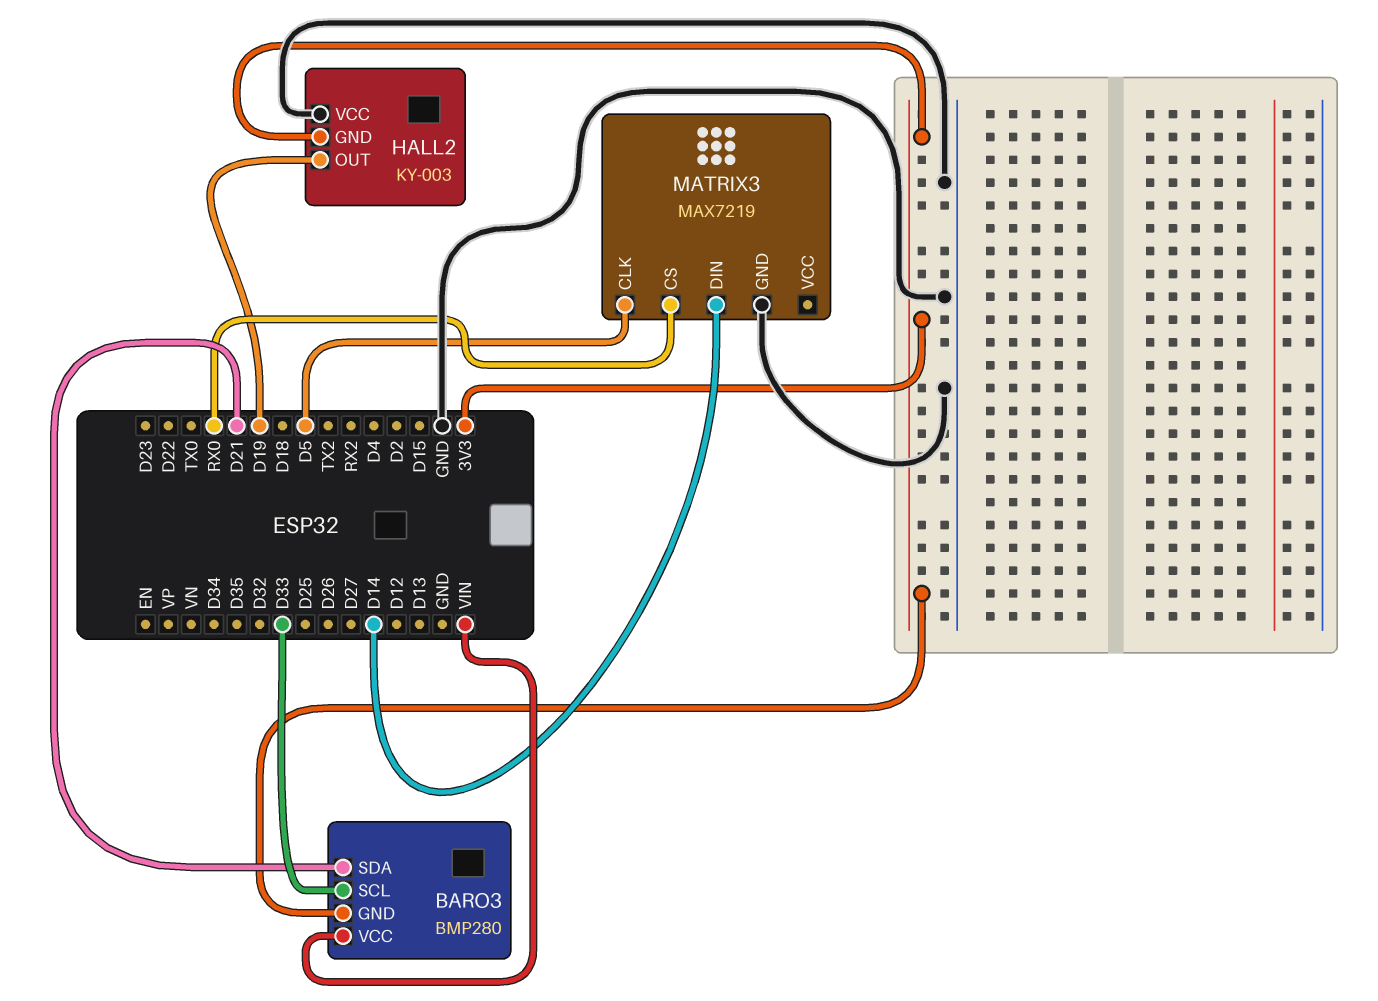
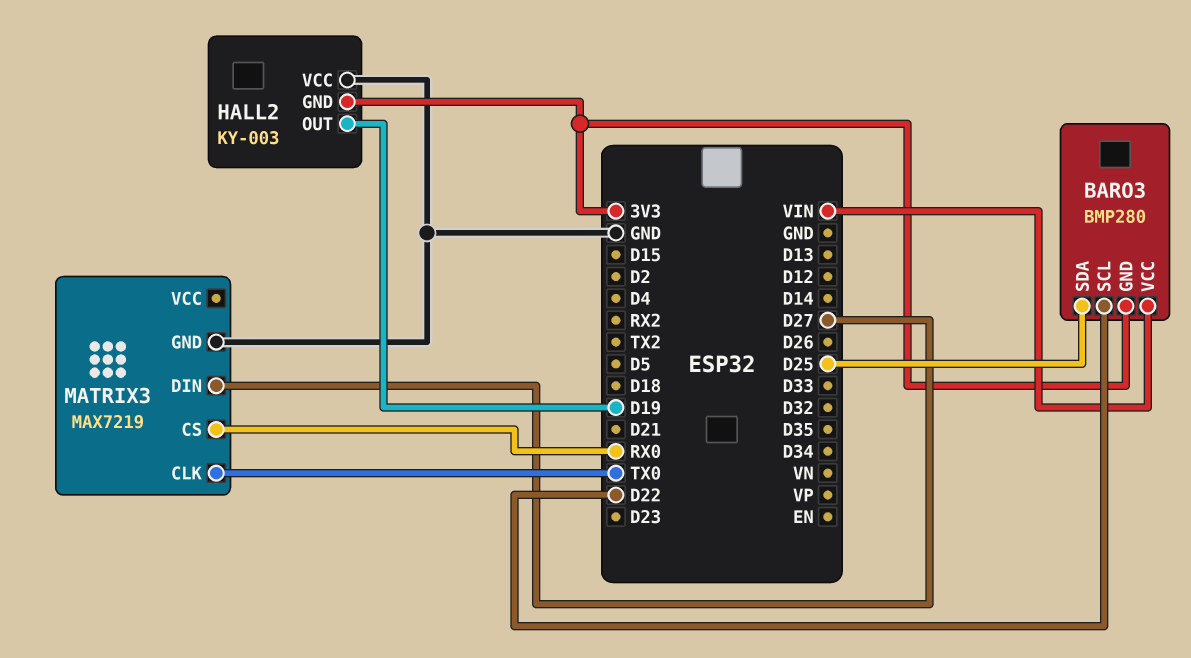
BARO3 pin SCL: D33 -> D22
BARO3 pin SDA: D21 -> D25
MATRIX3 pin CLK: D5 -> TX0
MATRIX3 pin DIN: D14 -> D27

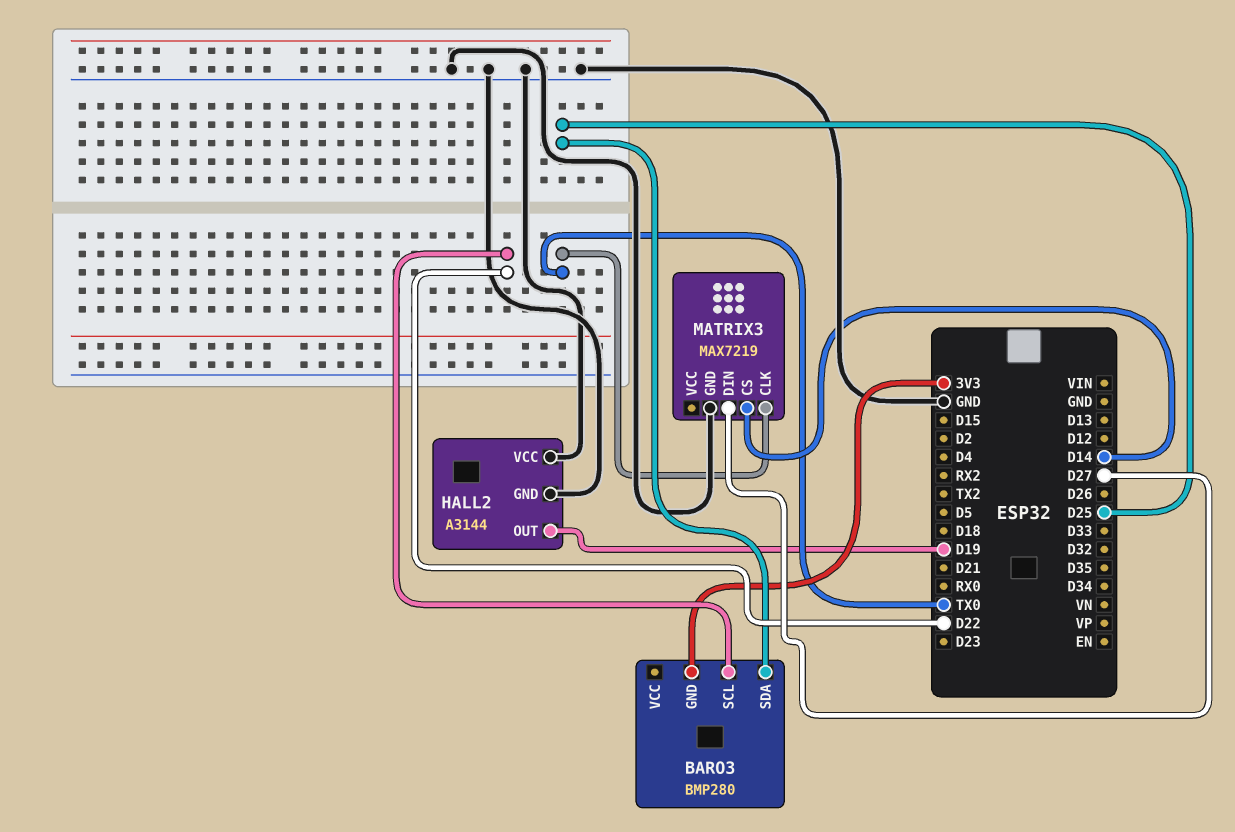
BARO3 pin VCC: VIN -> none
HALL2: KY-003 -> A3144
HALL2 pin GND: 3V3 -> GND
MATRIX3 pin CS: RX0 -> D14

